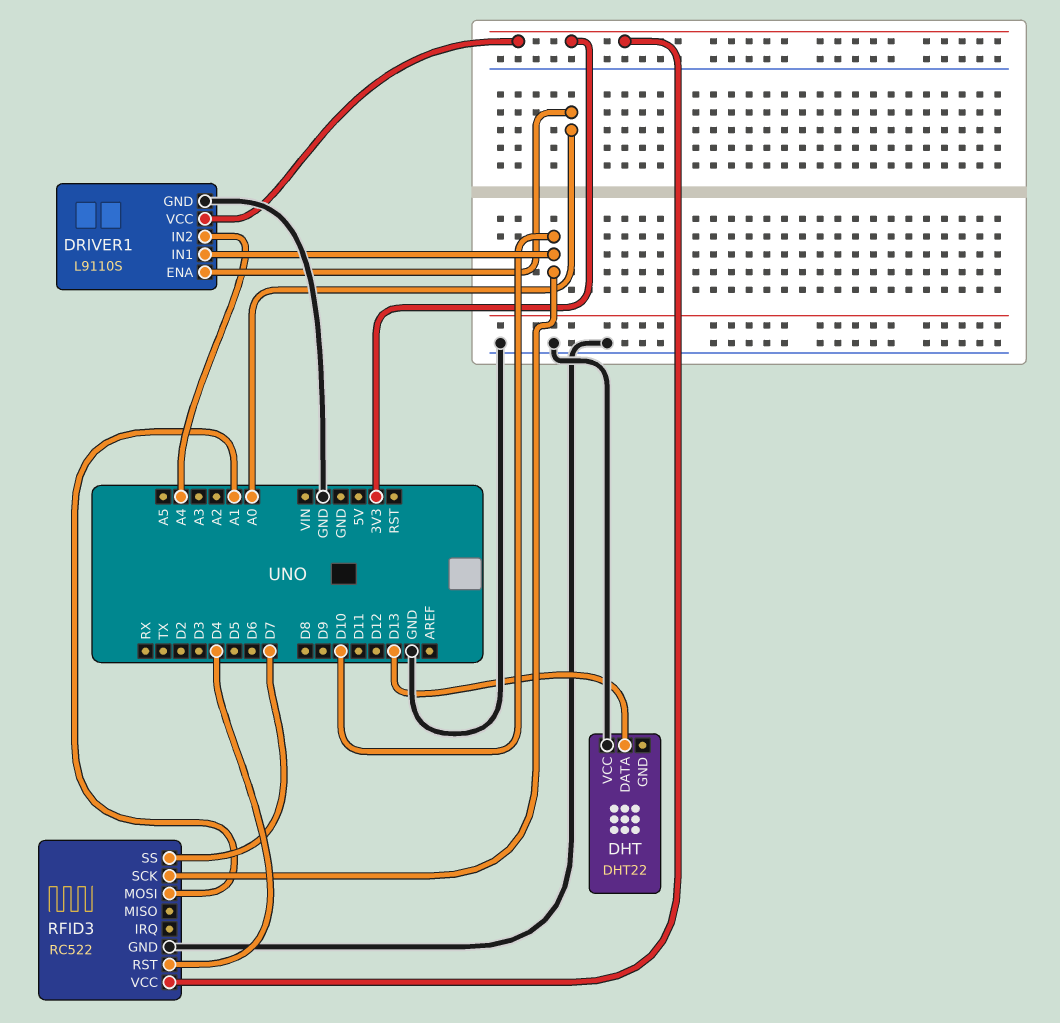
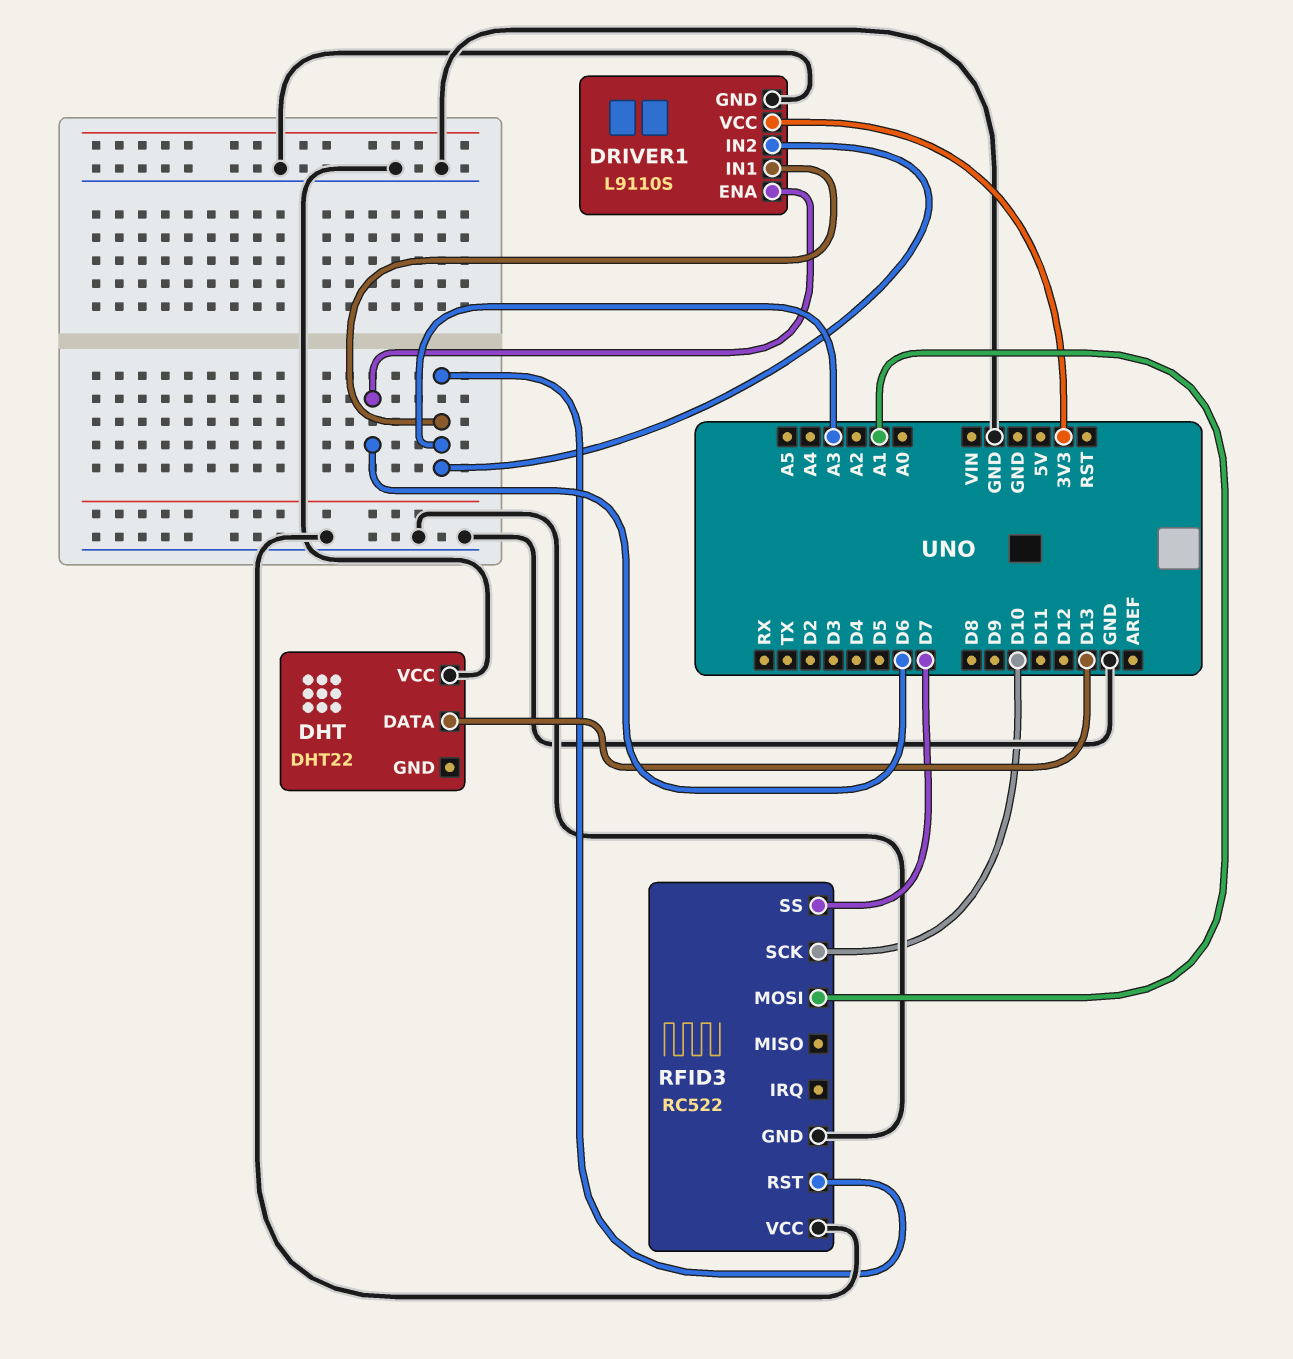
DRIVER1 pin ENA: A0 -> D6
DRIVER1 pin IN1: D10 -> A3
DRIVER1 pin IN2: A4 -> A3
RFID3 pin RST: D4 -> A3
RFID3 pin VCC: 3V3 -> GND

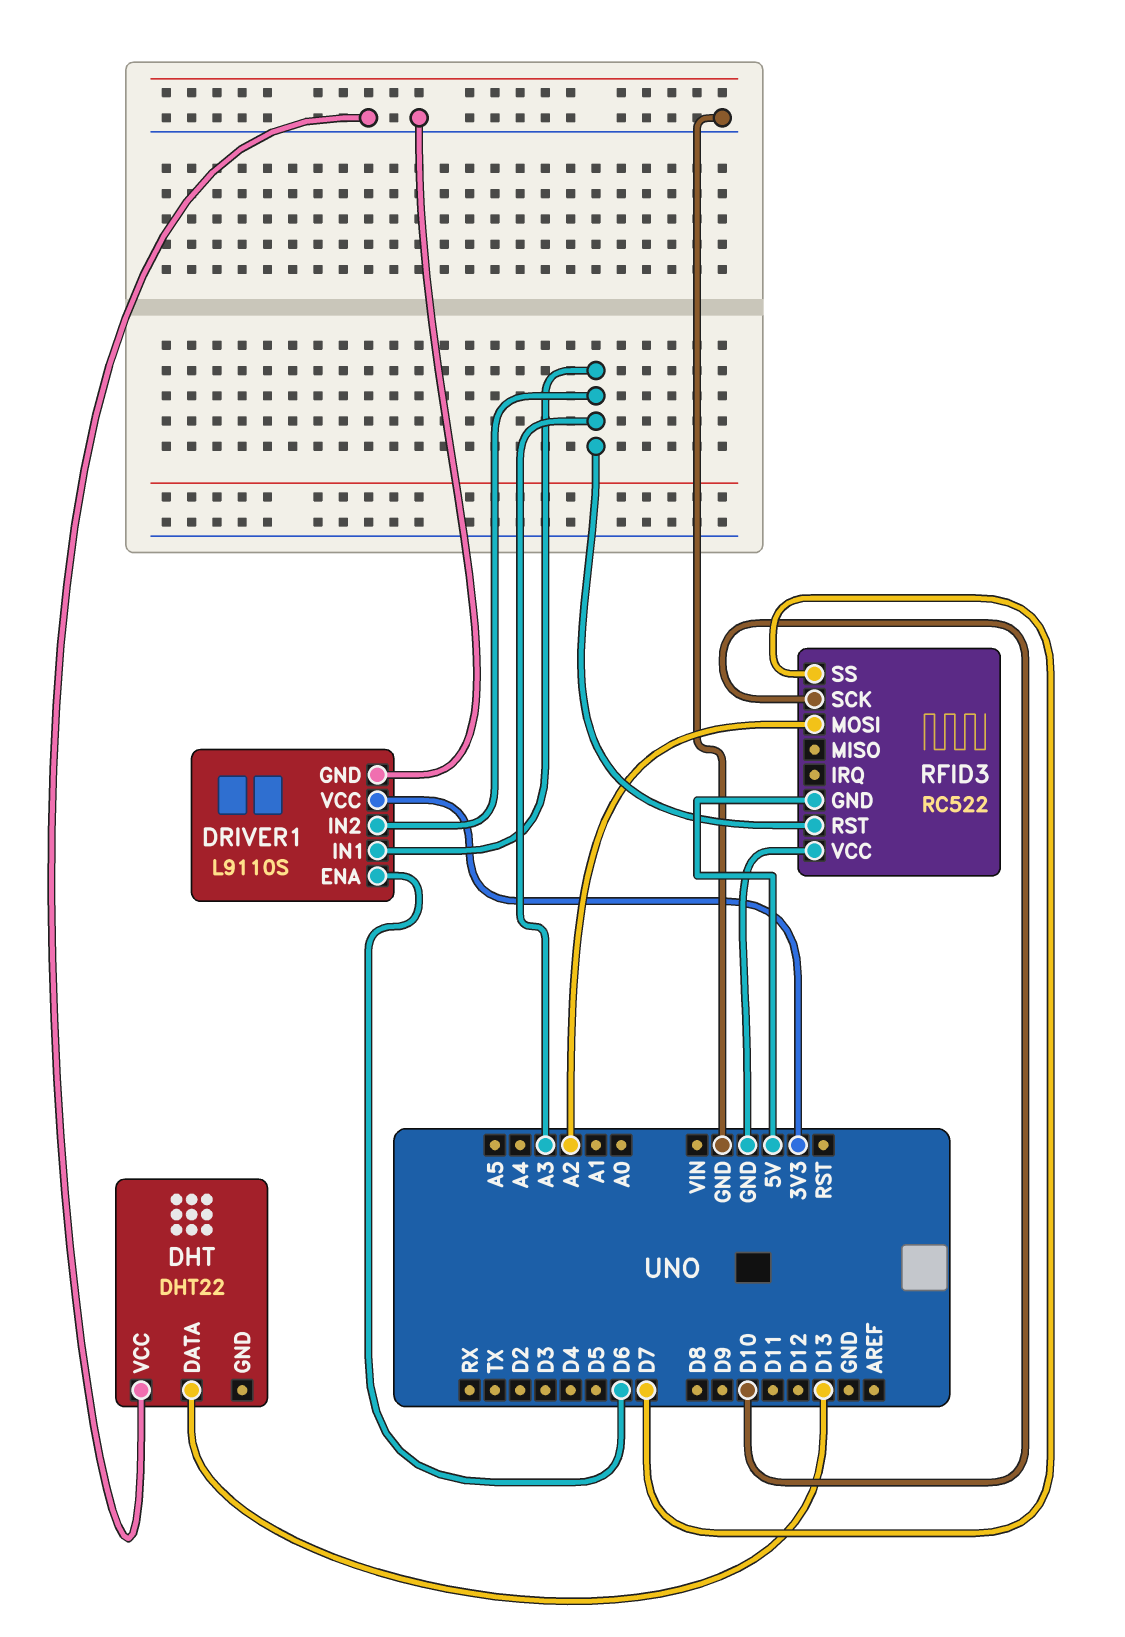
RFID3 pin GND: GND -> 5V
RFID3 pin MOSI: A1 -> A2

